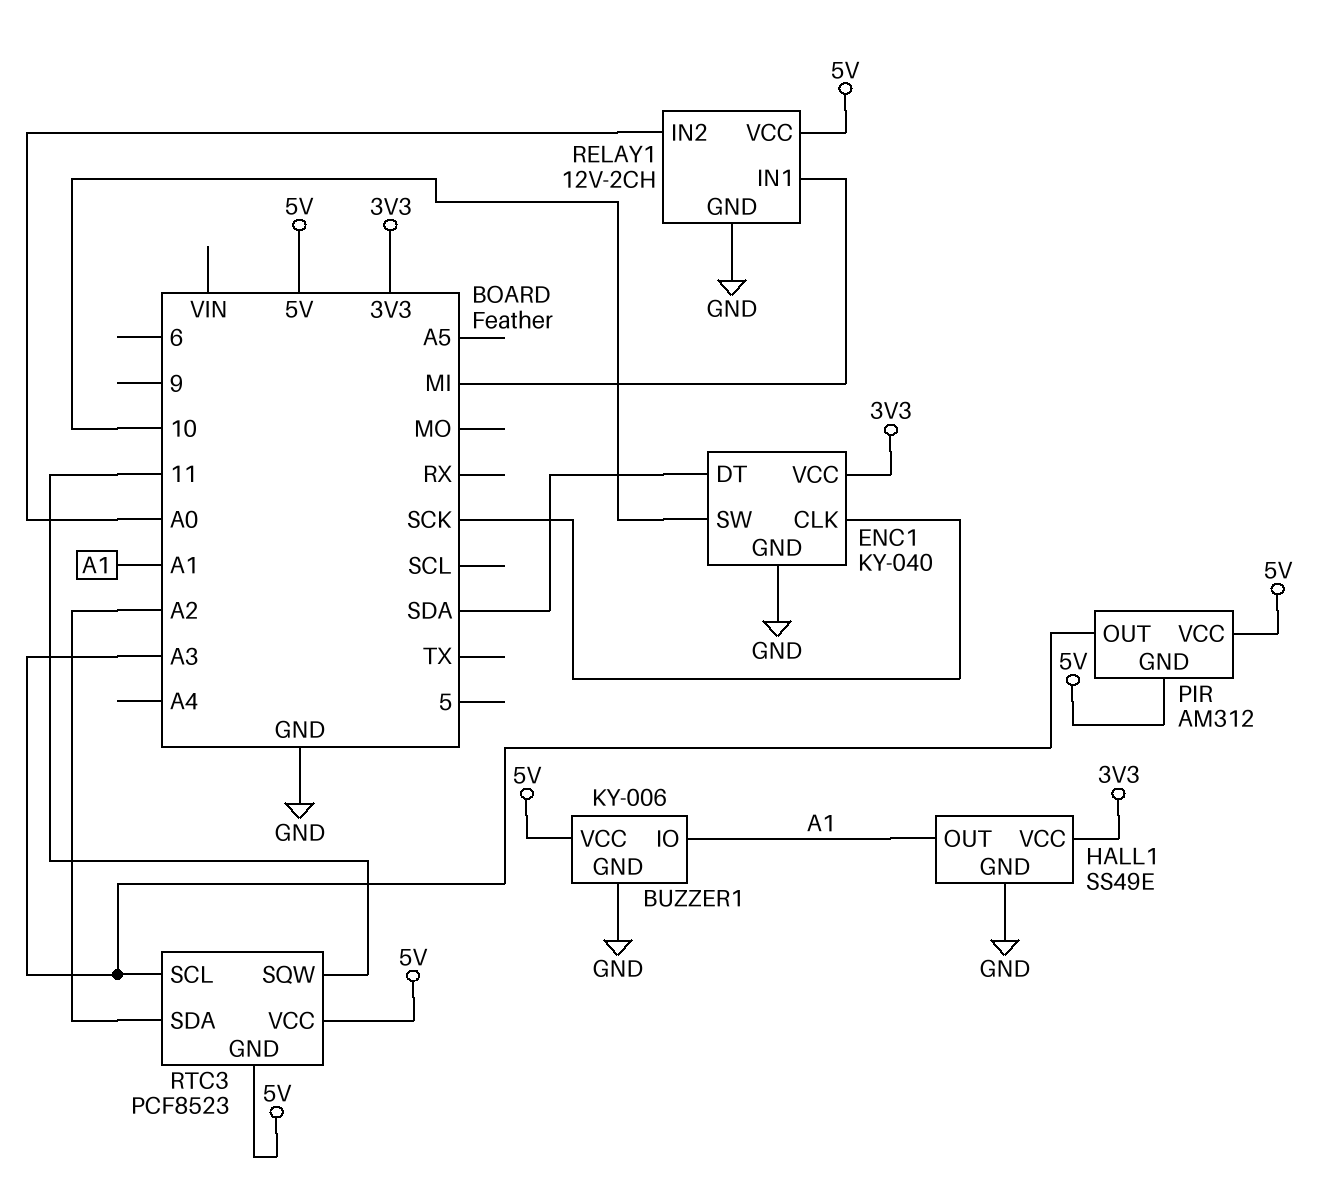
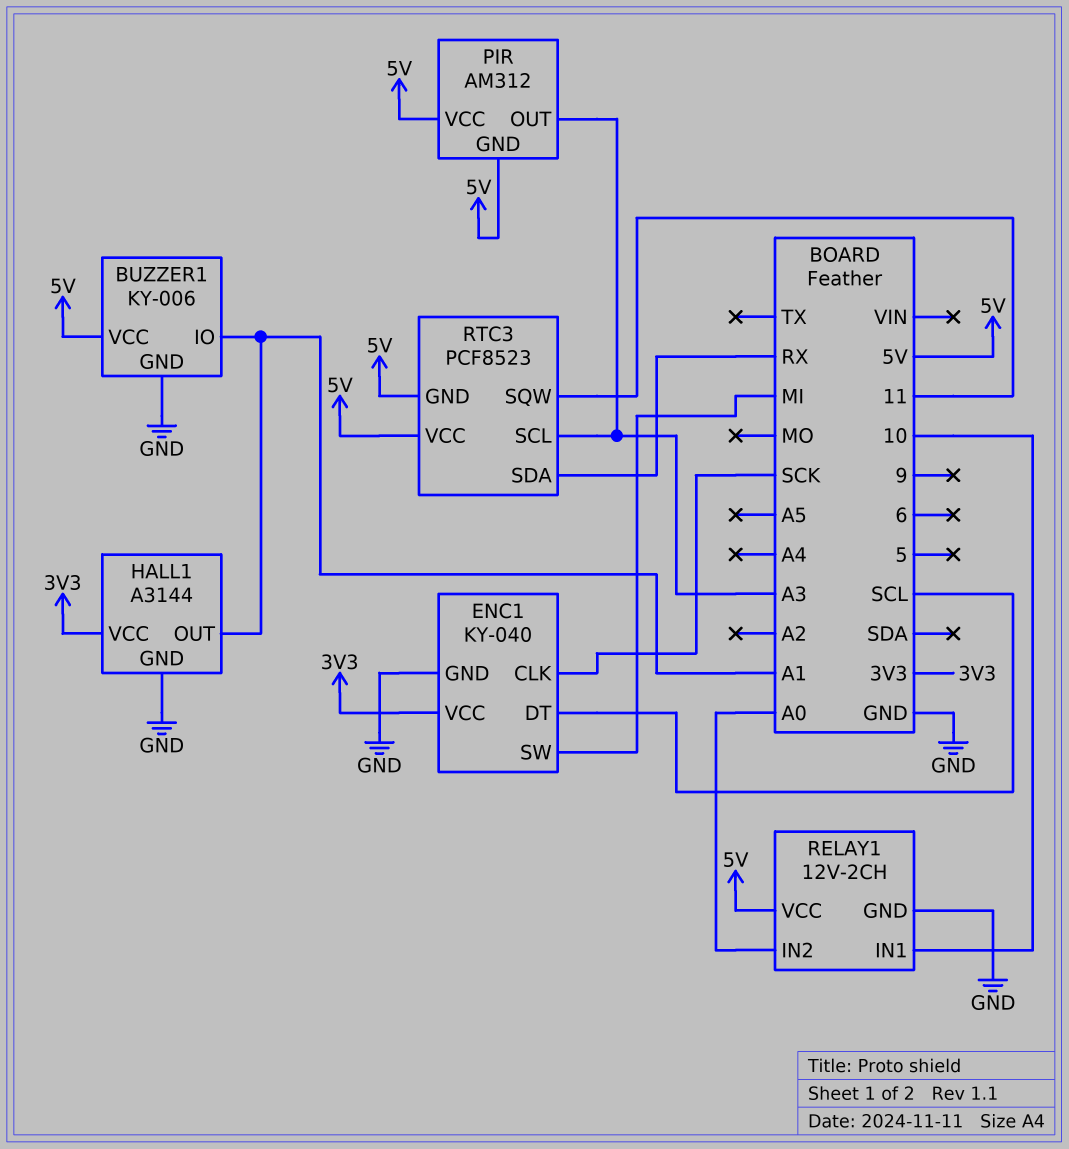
ENC1 pin DT: SDA -> SCL
ENC1 pin SW: 10 -> MI
HALL1: SS49E -> A3144
RELAY1 pin IN1: MI -> 10
RTC3 pin SDA: A2 -> RX

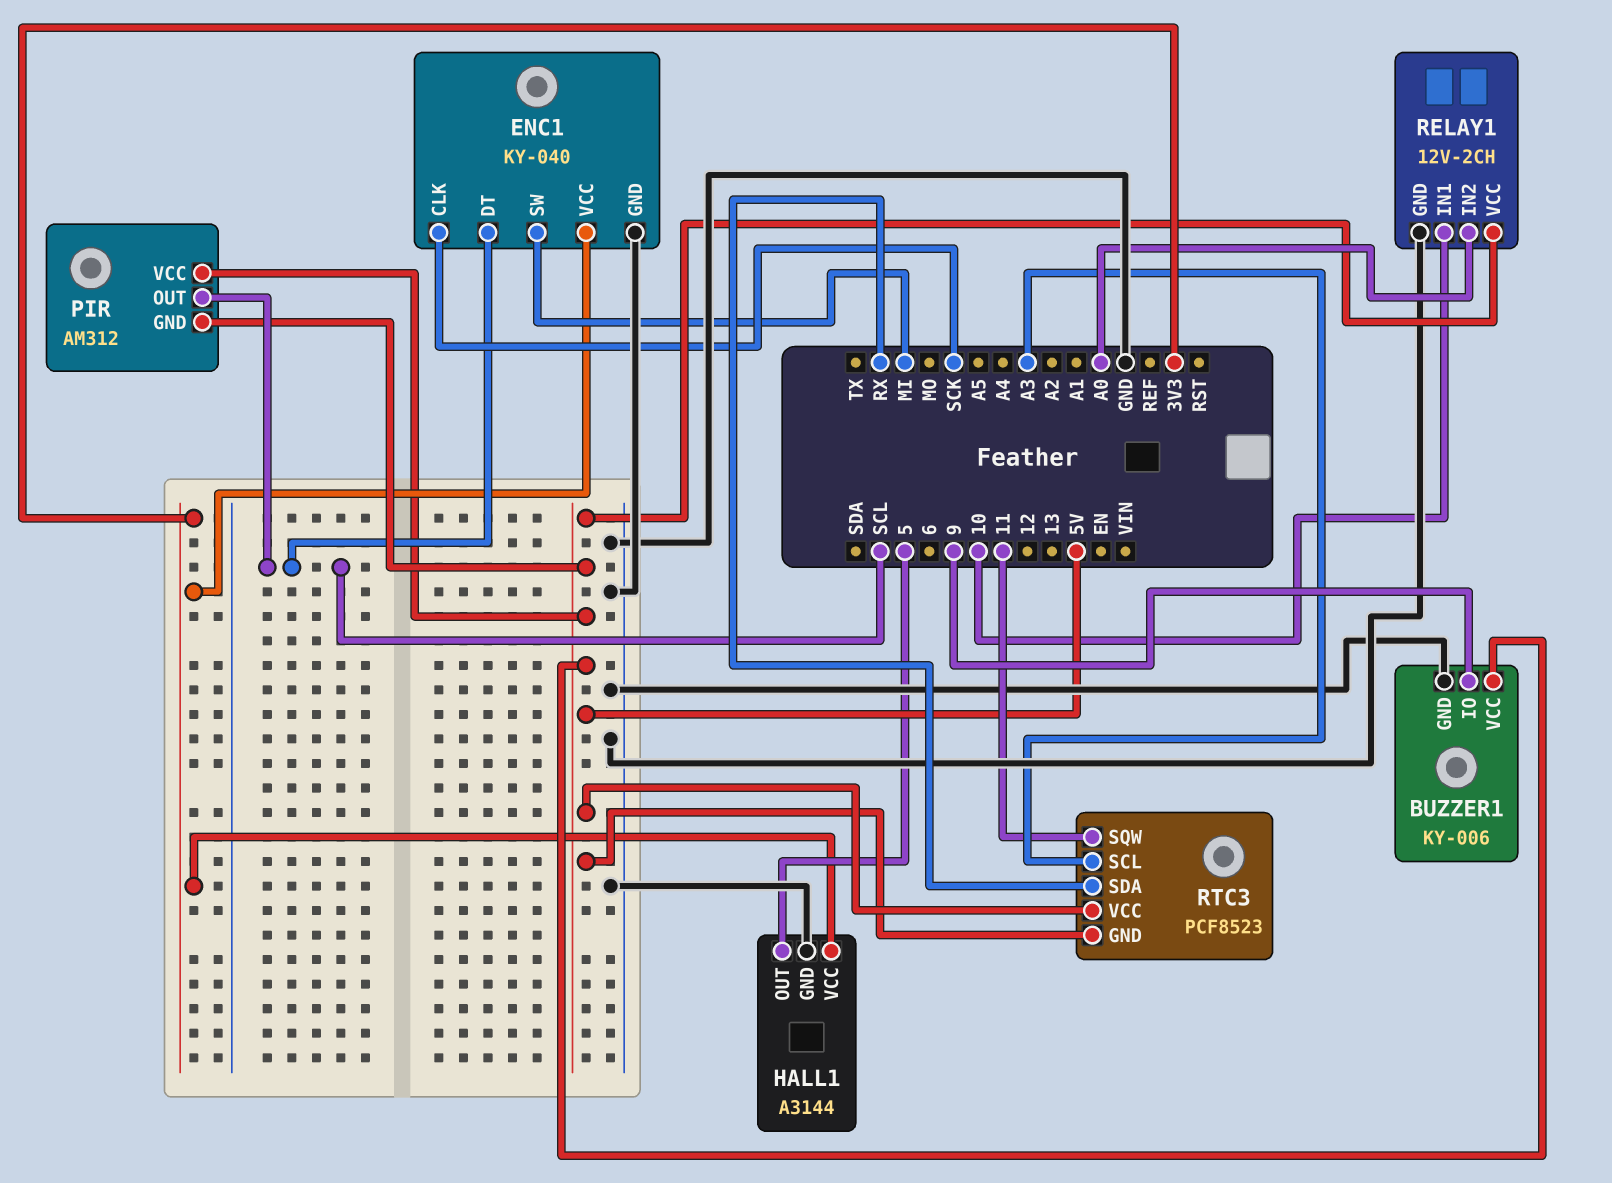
BUZZER1 pin IO: A1 -> 9
HALL1 pin OUT: A1 -> 5
PIR pin OUT: A3 -> SCL

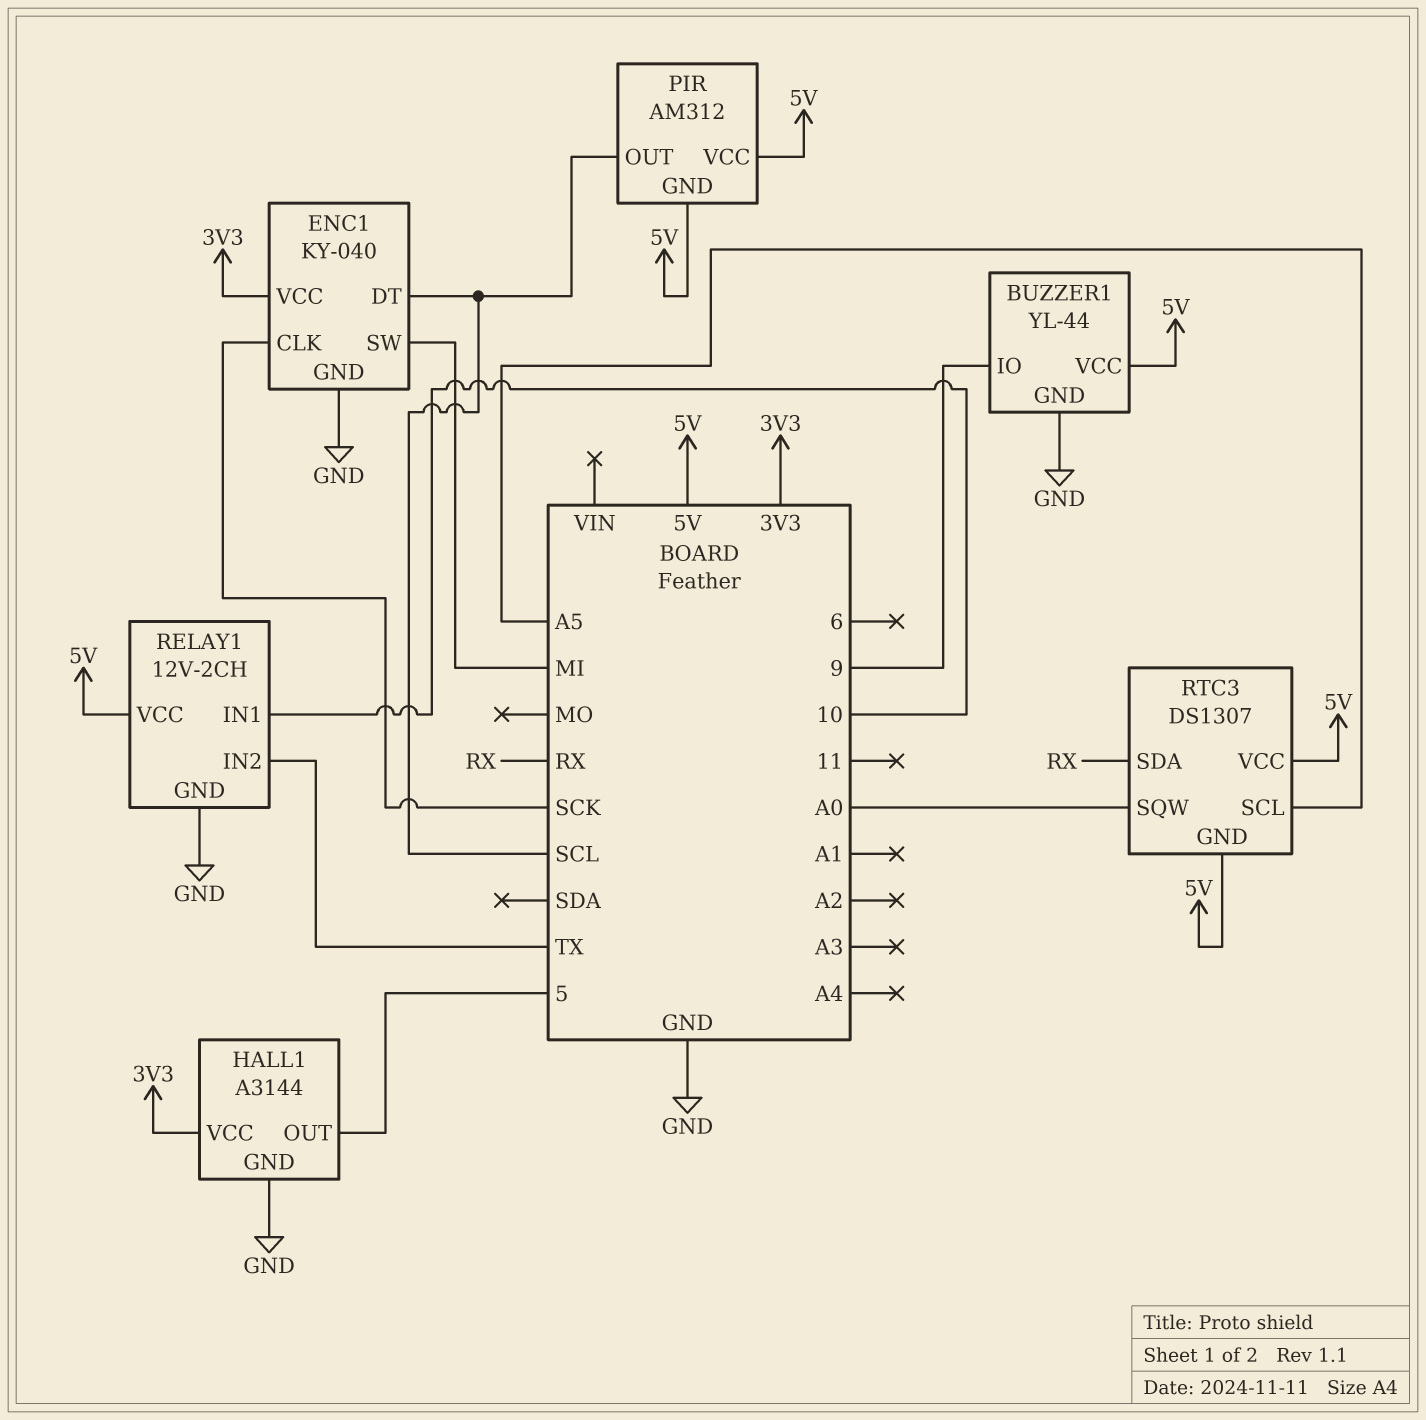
BUZZER1: KY-006 -> YL-44
RELAY1 pin IN2: A0 -> TX
RTC3: PCF8523 -> DS1307
RTC3 pin SCL: A3 -> A5
RTC3 pin SQW: 11 -> A0

